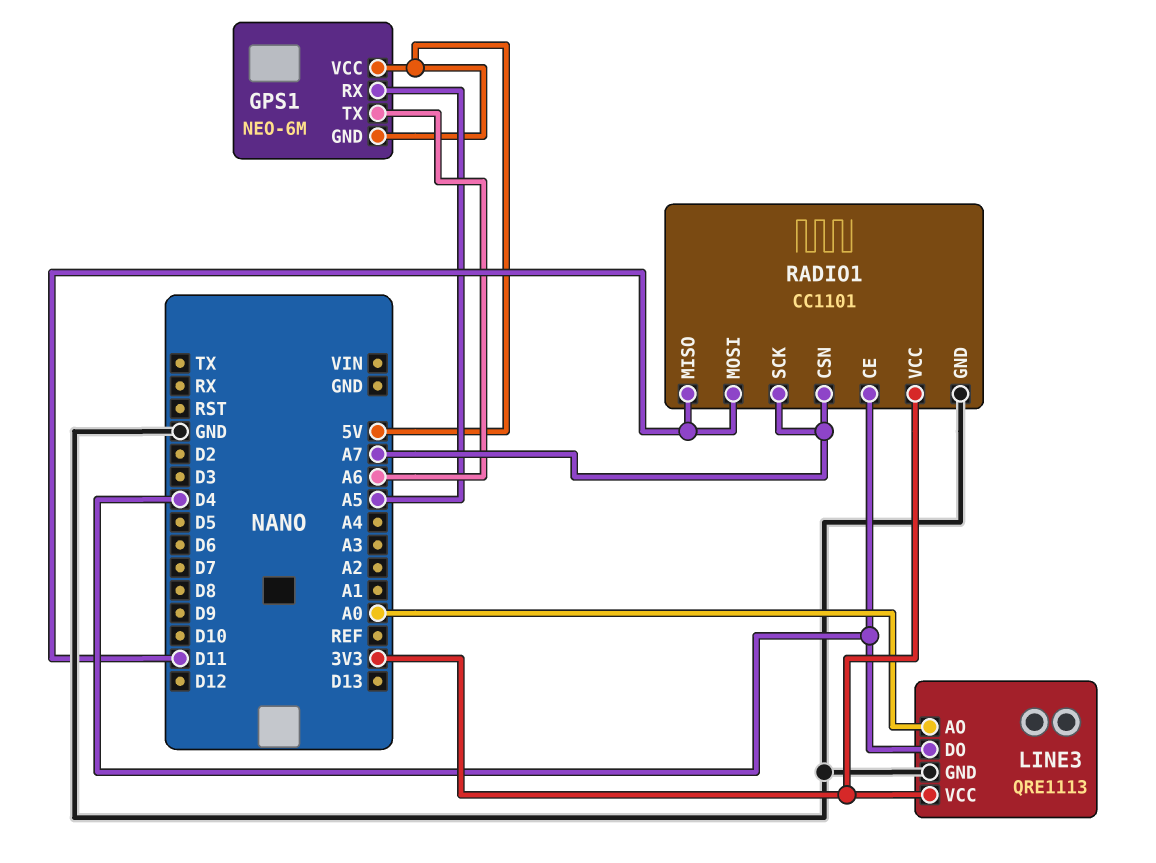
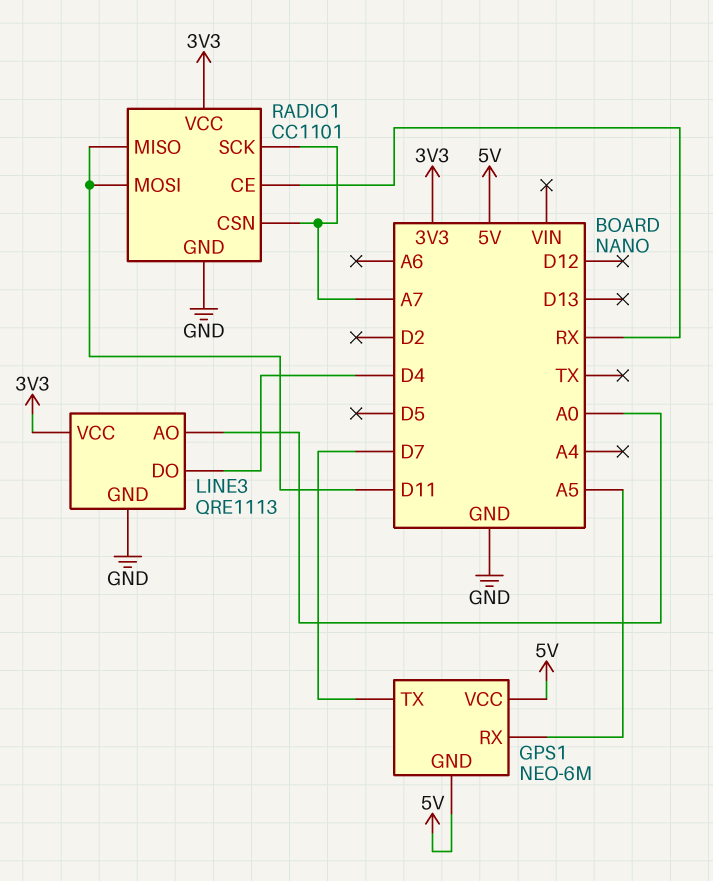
GPS1 pin TX: A6 -> D7
RADIO1 pin CE: D4 -> RX

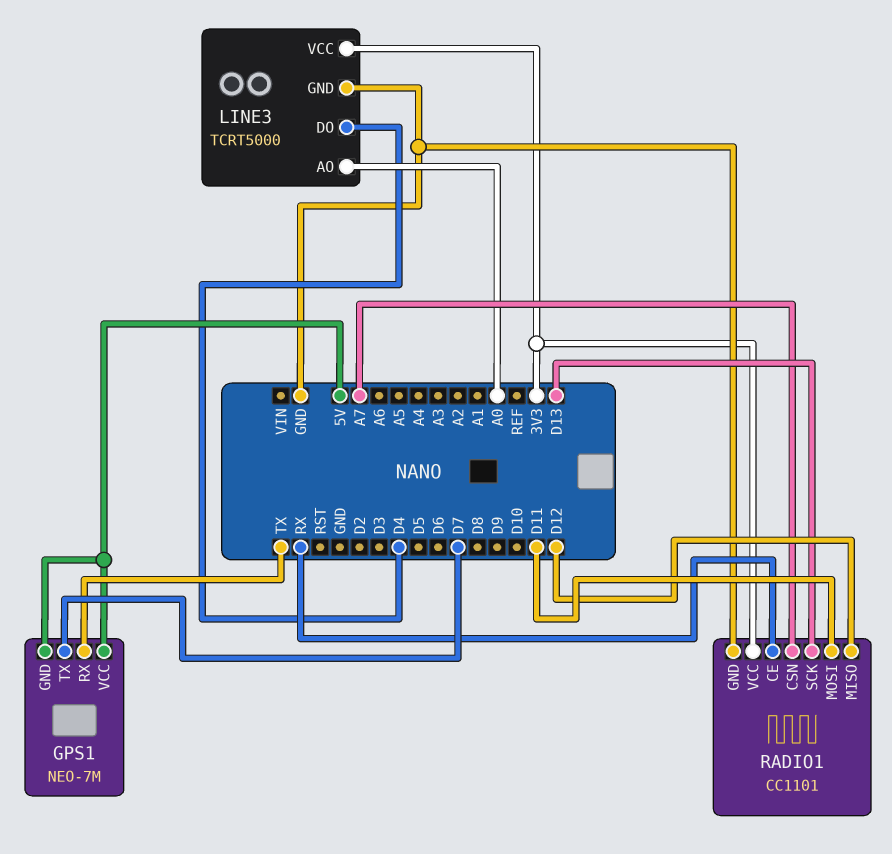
GPS1: NEO-6M -> NEO-7M
GPS1 pin RX: A5 -> TX
LINE3: QRE1113 -> TCRT5000
RADIO1 pin MISO: D11 -> D12
RADIO1 pin SCK: A7 -> D13

